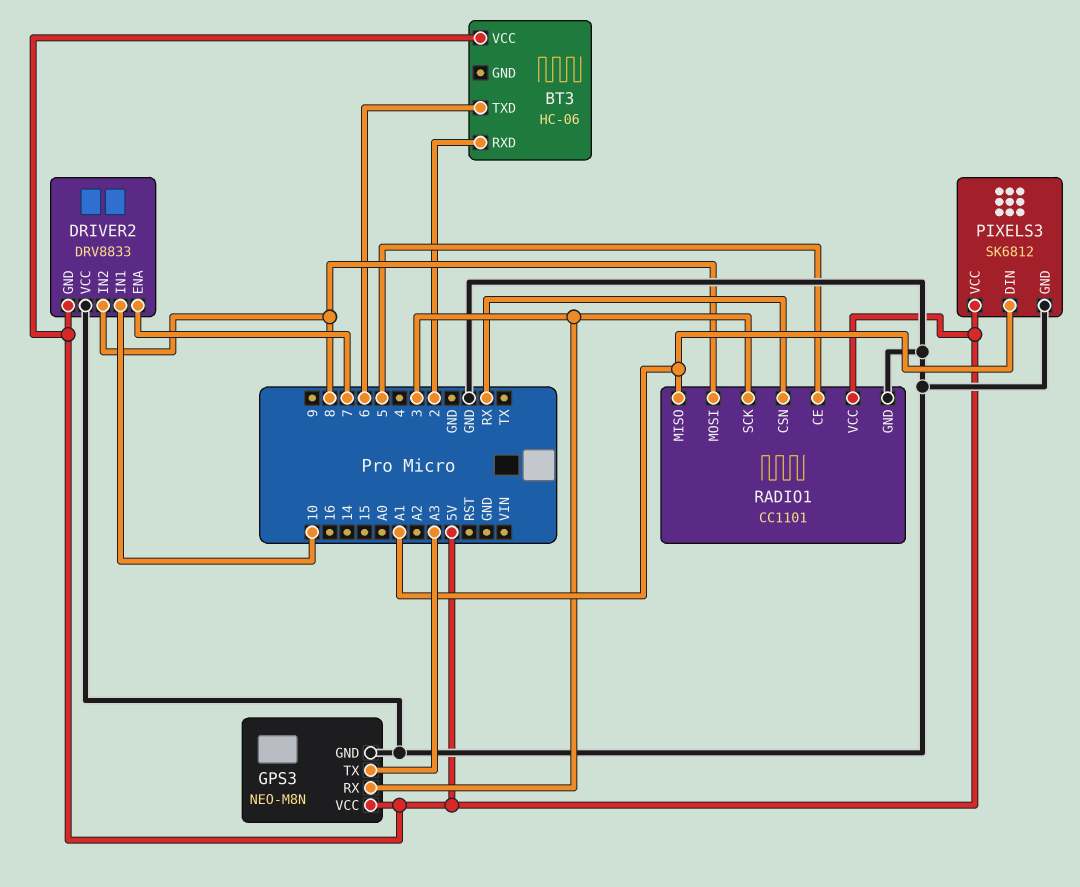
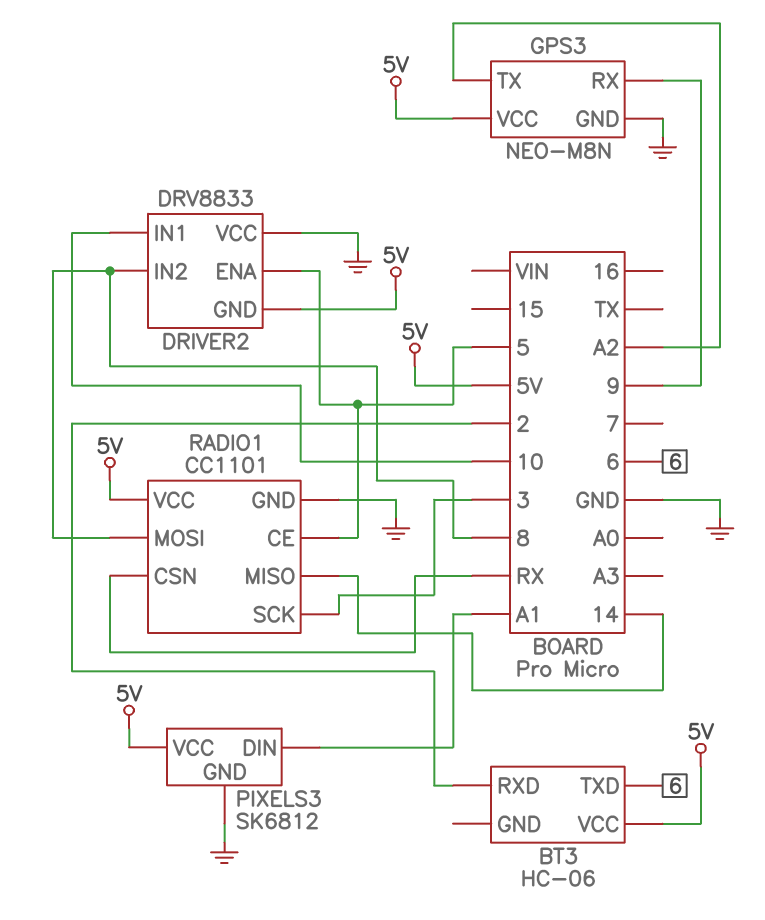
DRIVER2 pin ENA: 7 -> 5
GPS3 pin RX: 3 -> 9
GPS3 pin TX: A3 -> A2
RADIO1 pin MISO: A1 -> 14

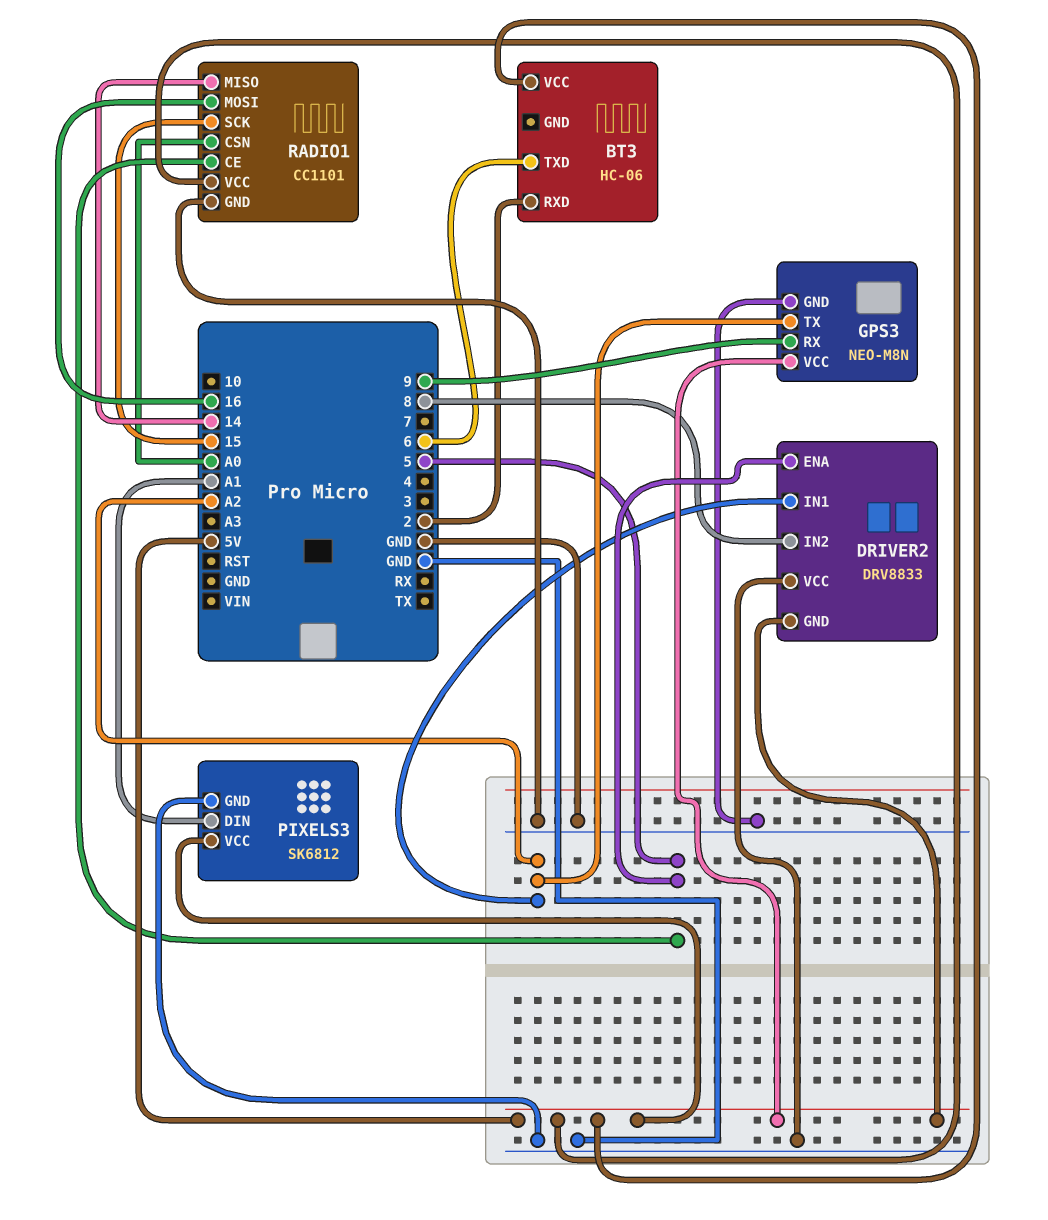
DRIVER2 pin IN1: 10 -> A2
RADIO1 pin CSN: RX -> A0
RADIO1 pin MOSI: 8 -> 16
RADIO1 pin SCK: 3 -> 15

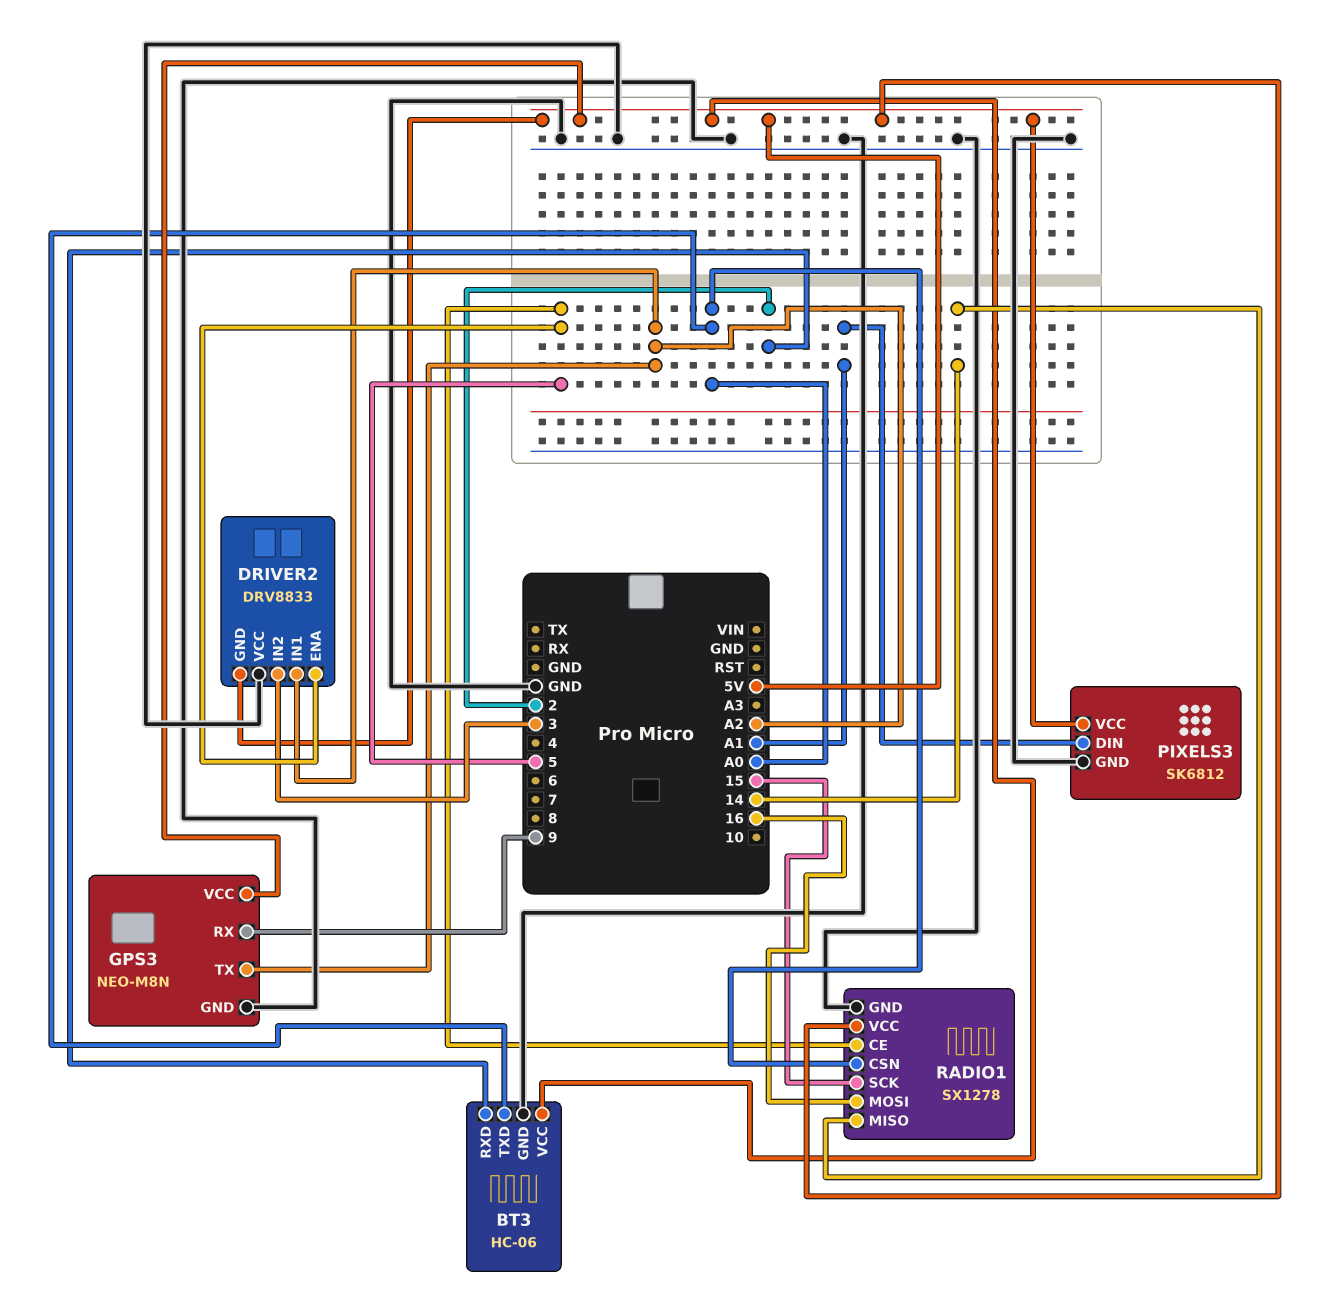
BT3 pin GND: none -> GND
BT3 pin TXD: 6 -> A0
DRIVER2 pin IN2: 8 -> 3
RADIO1: CC1101 -> SX1278

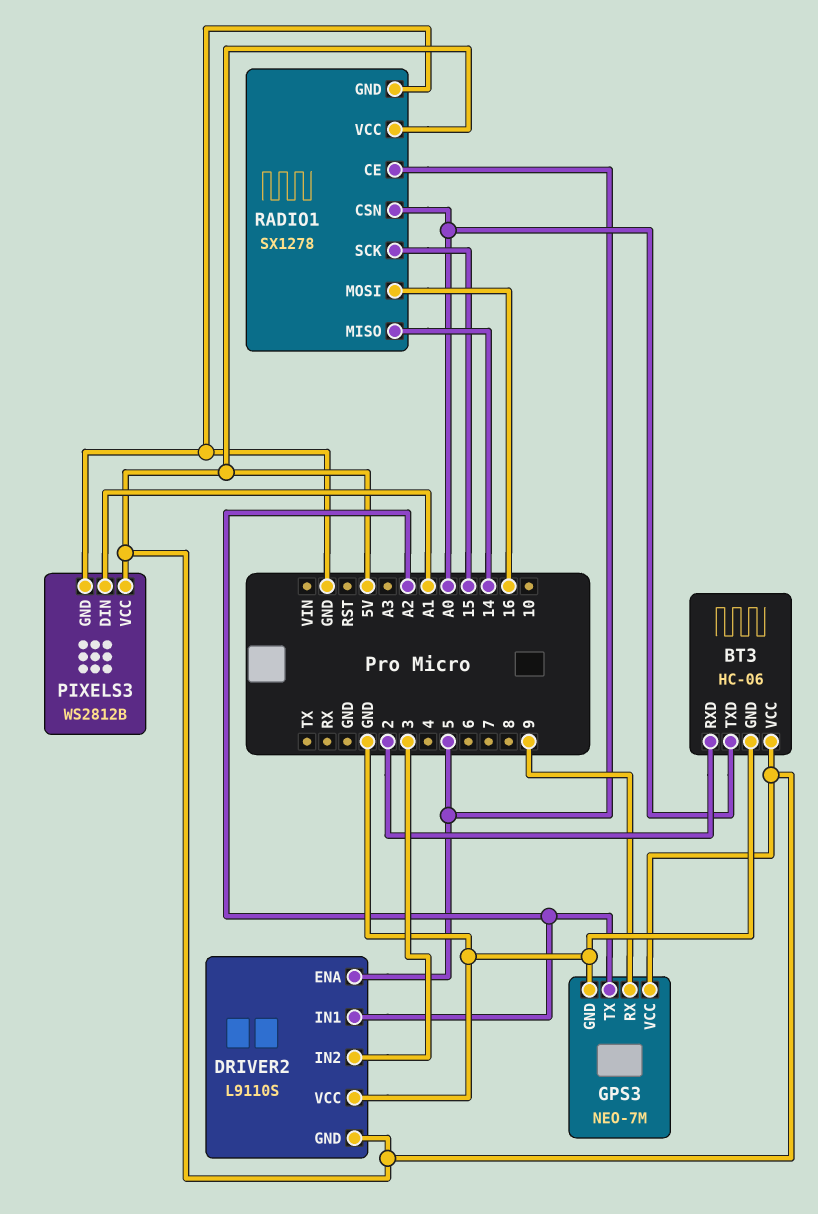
DRIVER2: DRV8833 -> L9110S
GPS3: NEO-M8N -> NEO-7M
PIXELS3: SK6812 -> WS2812B

